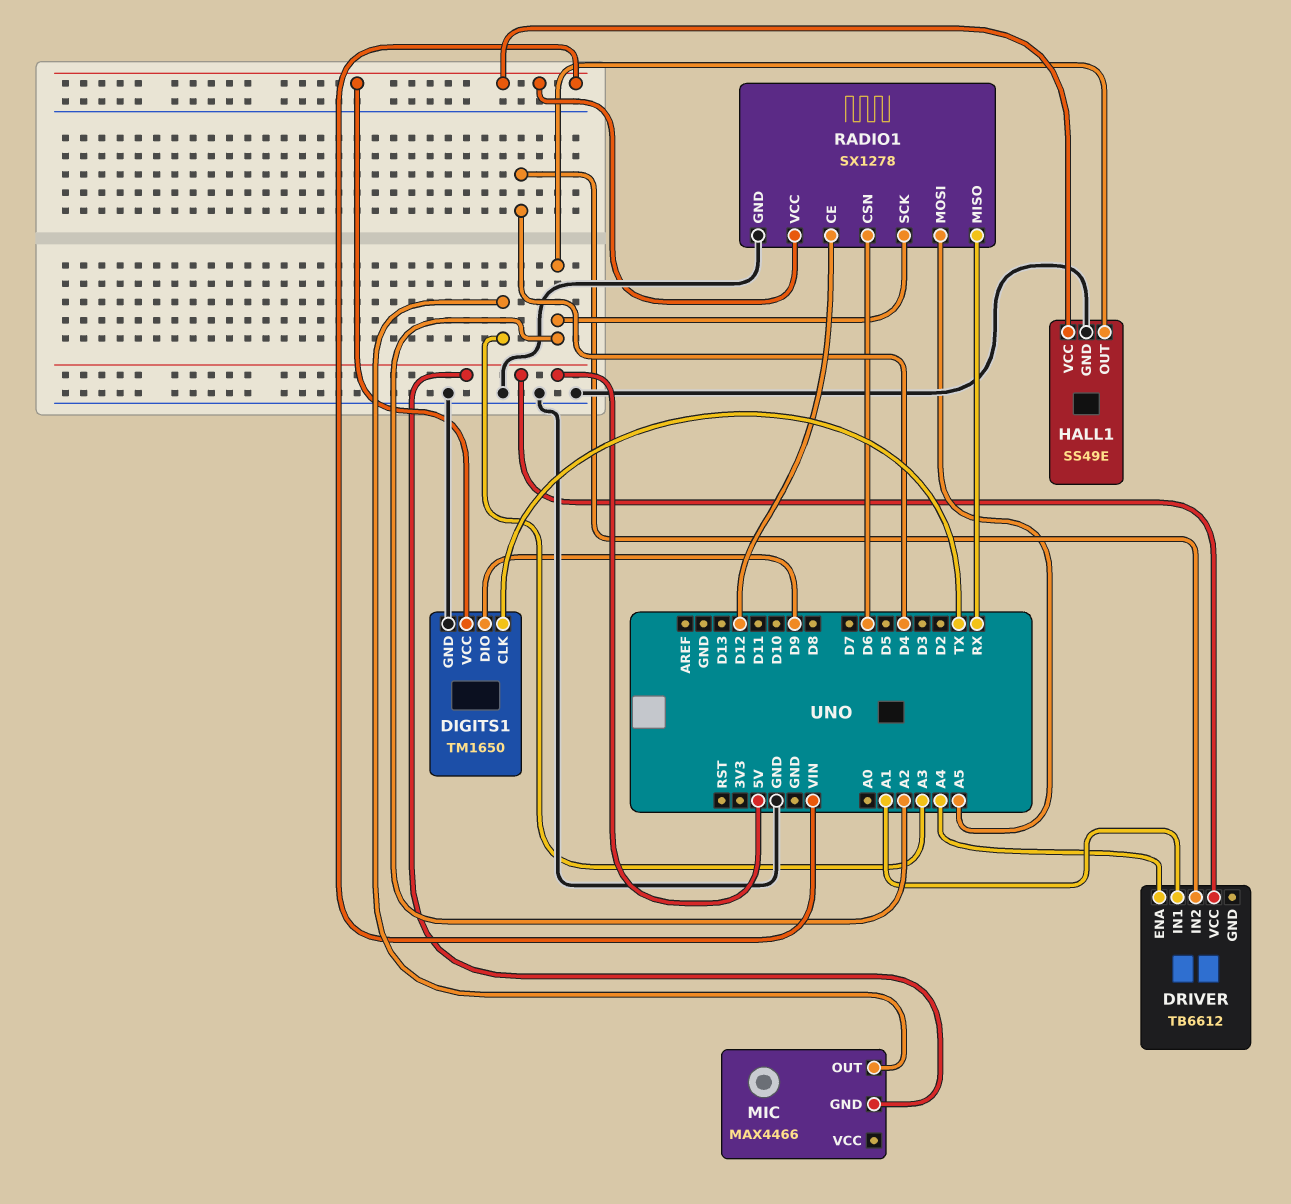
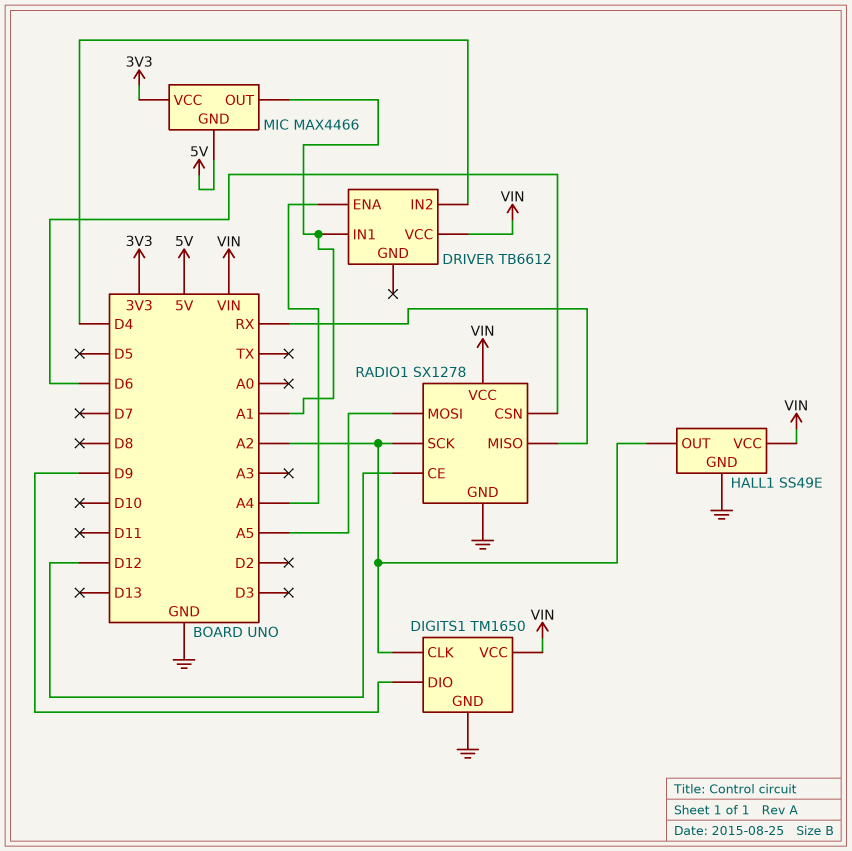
DIGITS1 pin CLK: TX -> A2
DRIVER pin VCC: 5V -> VIN
MIC pin OUT: A3 -> A1
MIC pin VCC: none -> 3V3

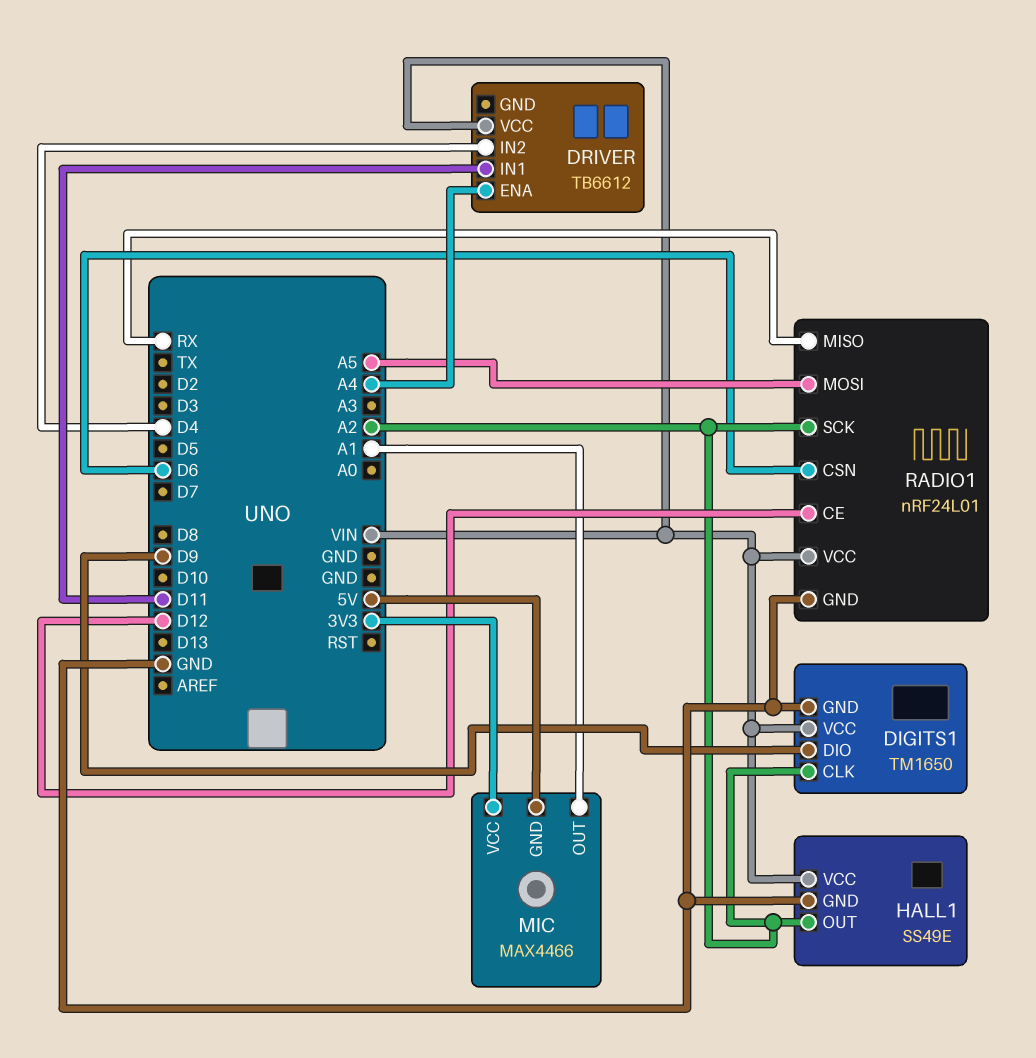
DRIVER pin IN1: A1 -> D11
RADIO1: SX1278 -> nRF24L01

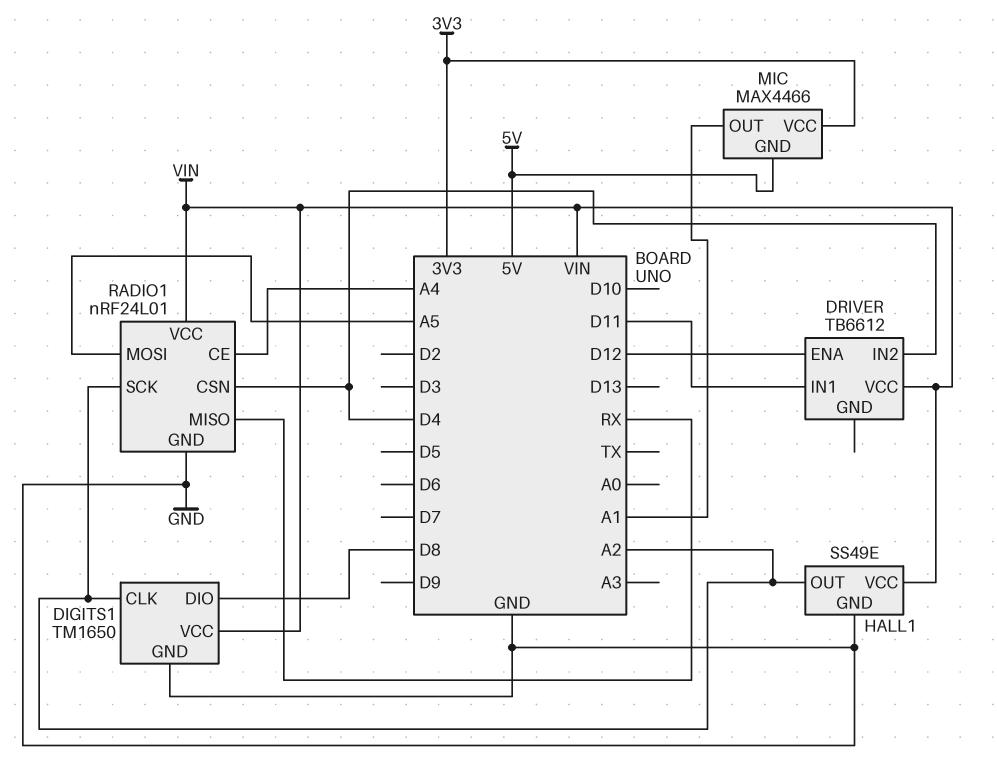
DIGITS1 pin DIO: D9 -> D8
DRIVER pin ENA: A4 -> D12
RADIO1 pin CE: D12 -> A4
RADIO1 pin CSN: D6 -> D4

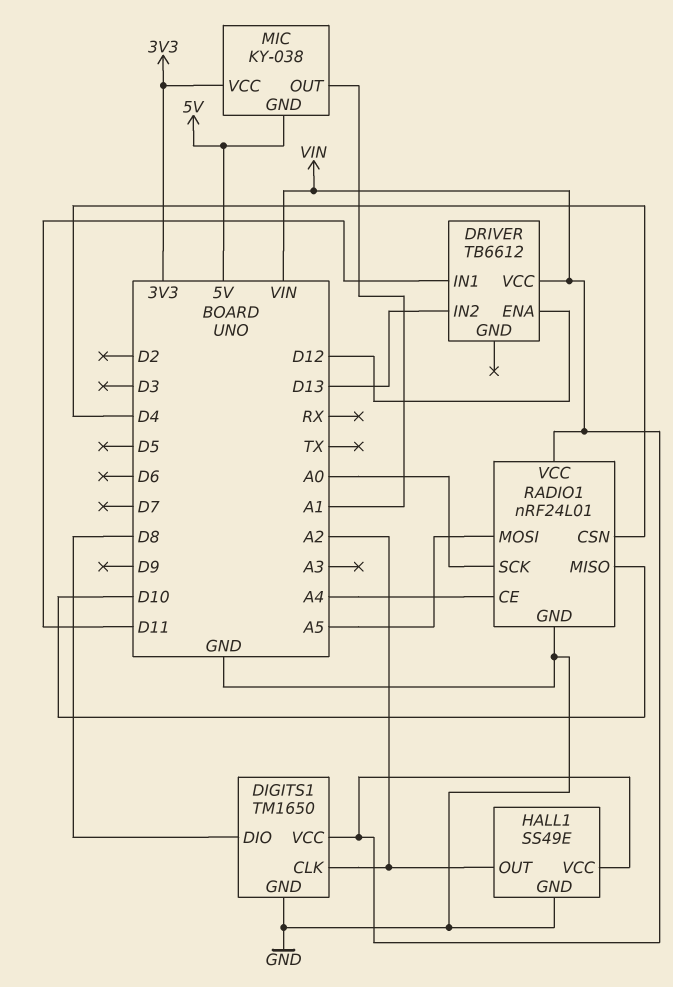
DRIVER pin IN2: D4 -> D13
MIC: MAX4466 -> KY-038
RADIO1 pin MISO: RX -> D10
RADIO1 pin SCK: A2 -> A0

